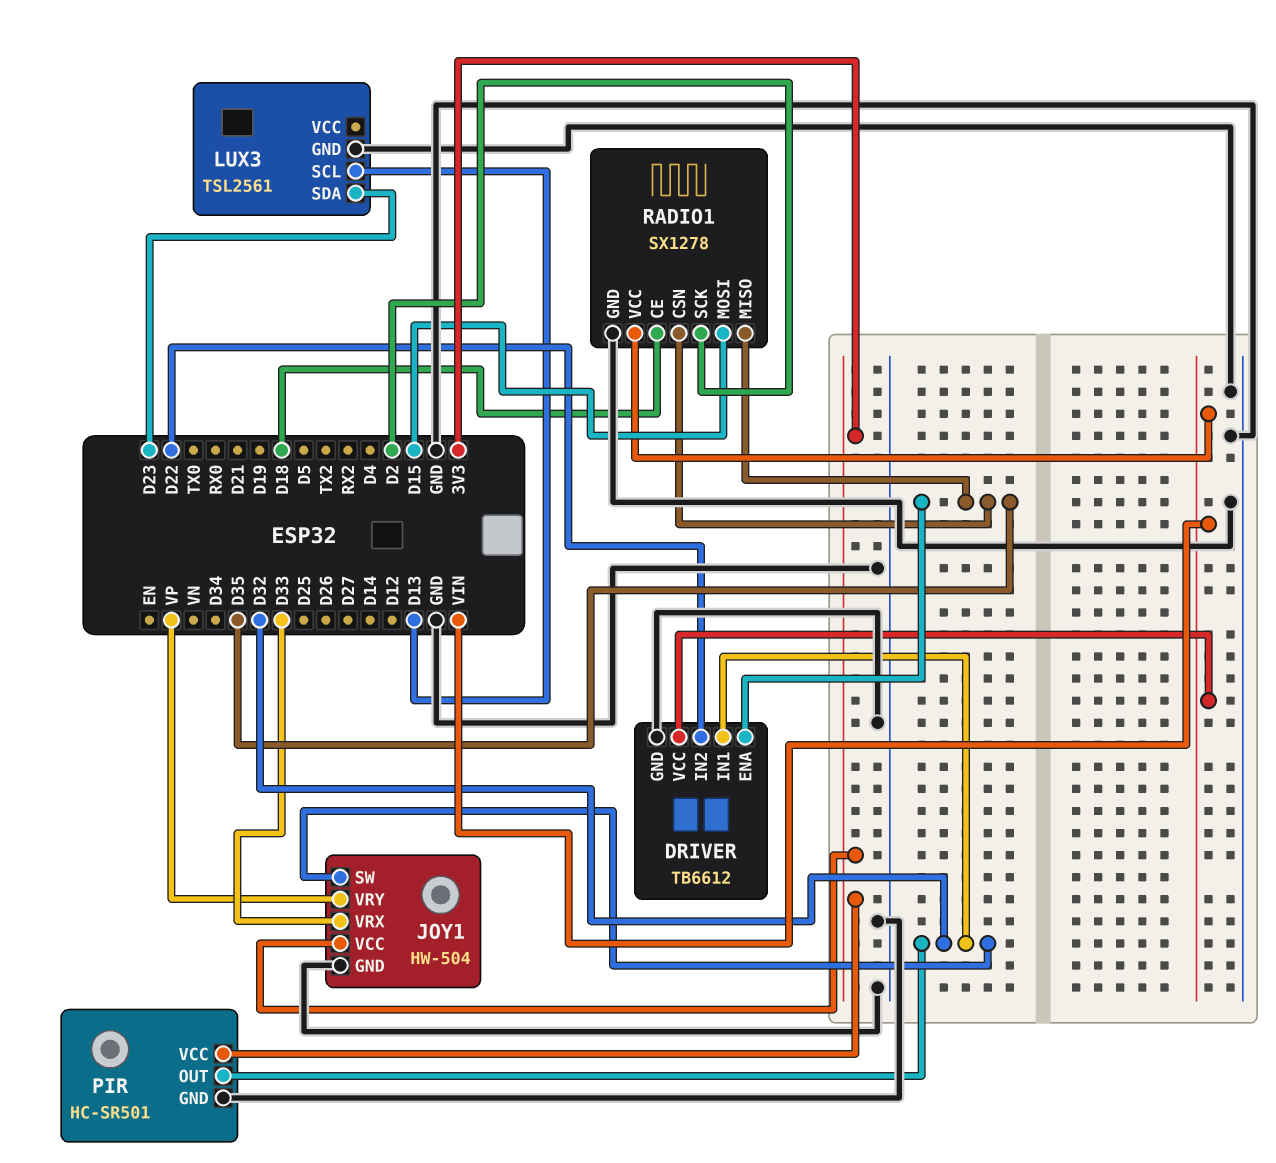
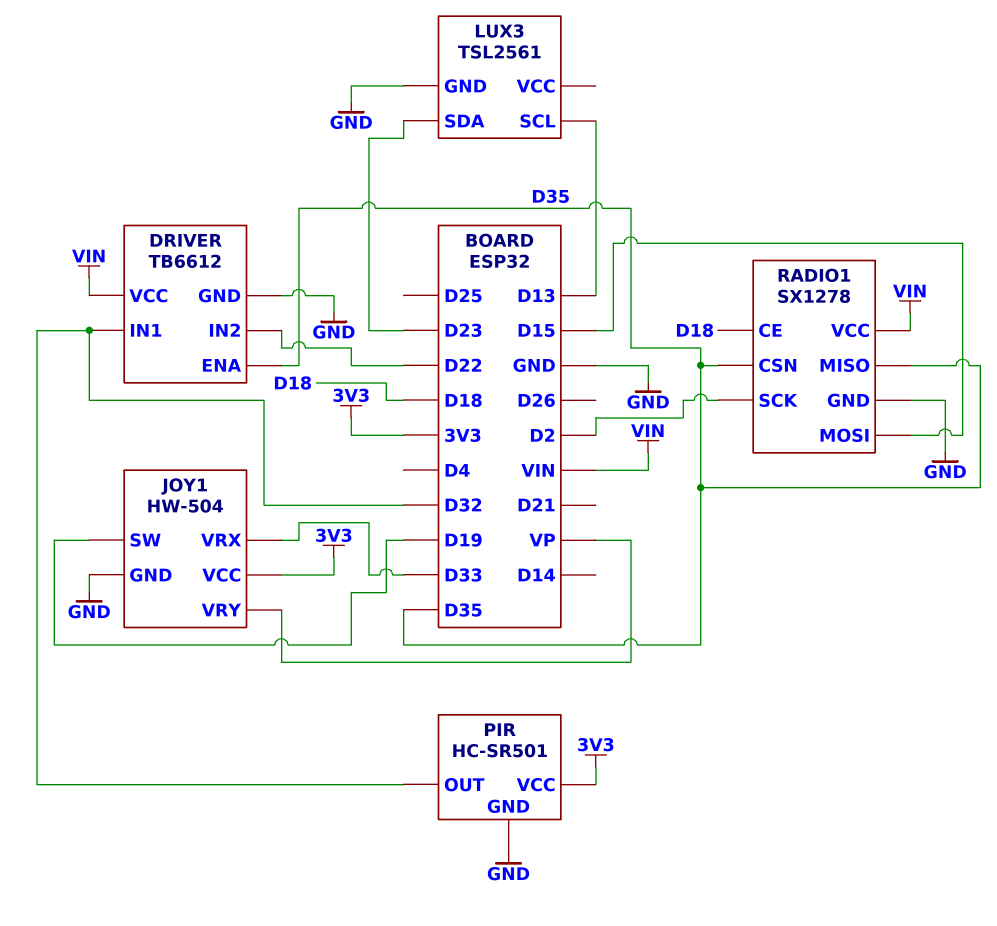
JOY1 pin SW: D32 -> D19

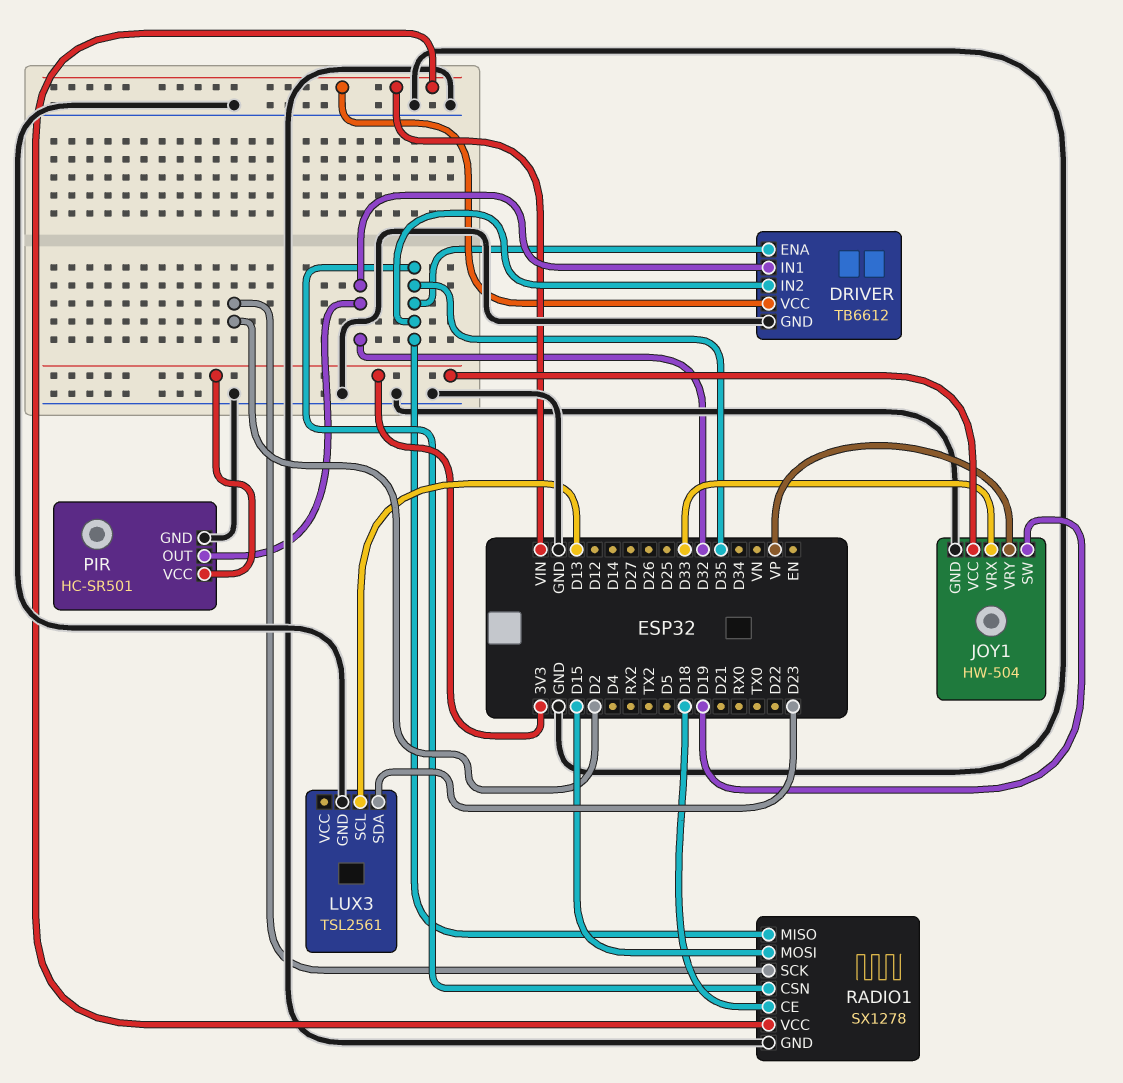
DRIVER pin IN2: D22 -> D35

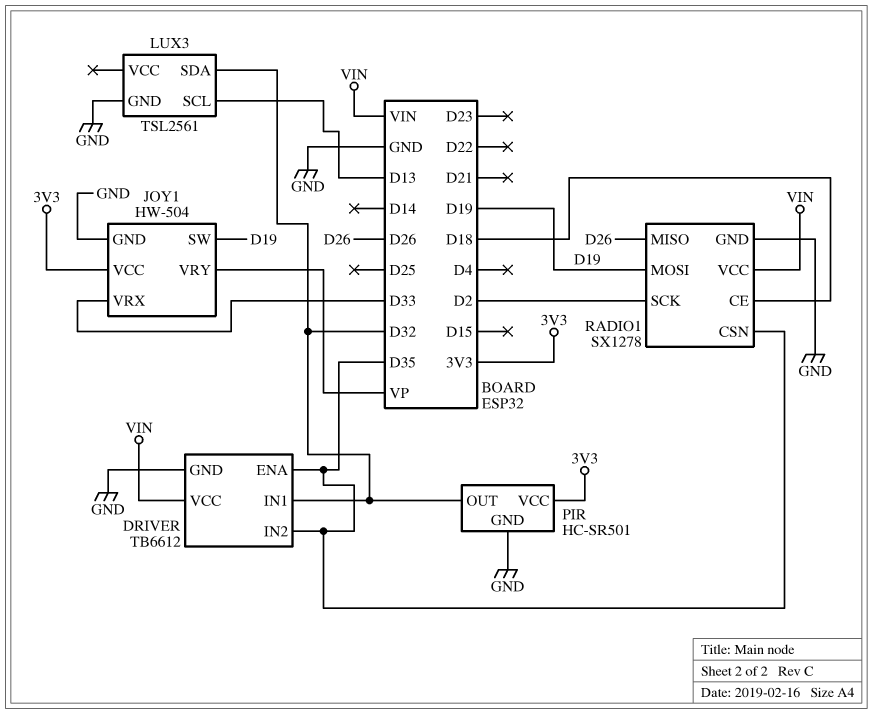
LUX3 pin SDA: D23 -> D32
RADIO1 pin MISO: D35 -> D26
RADIO1 pin MOSI: D15 -> D19

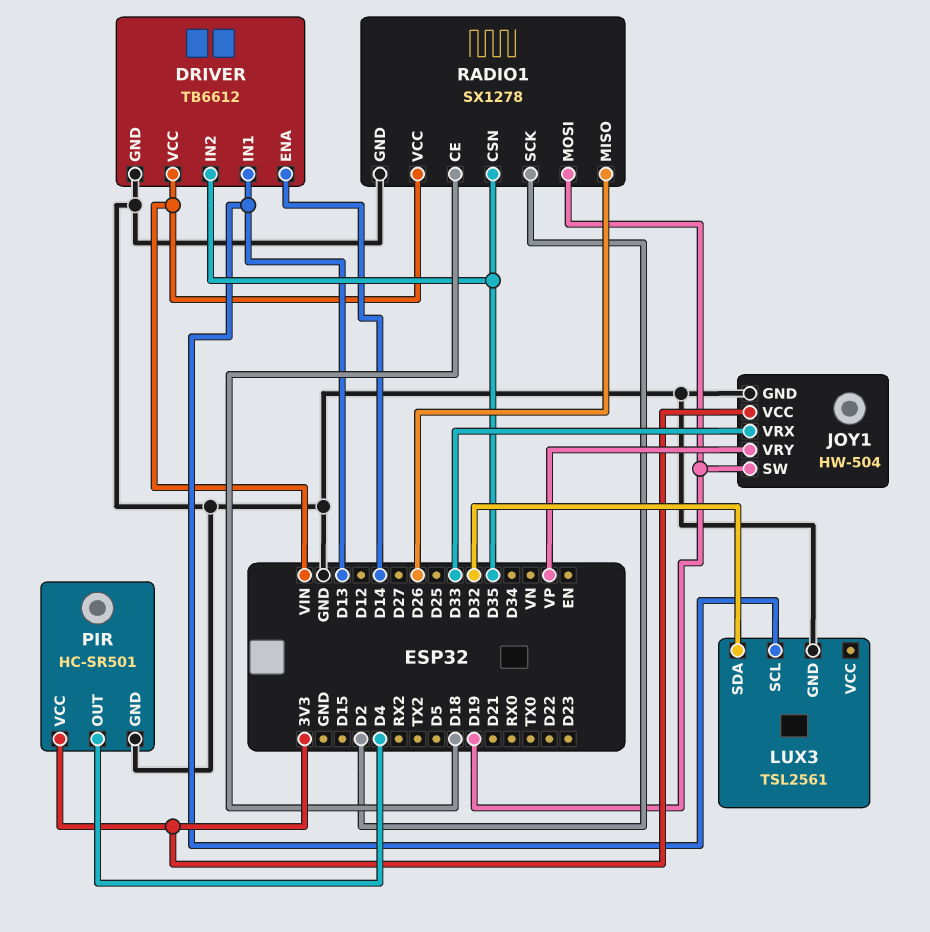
DRIVER pin ENA: D35 -> D14
DRIVER pin IN1: D32 -> D13
PIR pin OUT: D32 -> D4

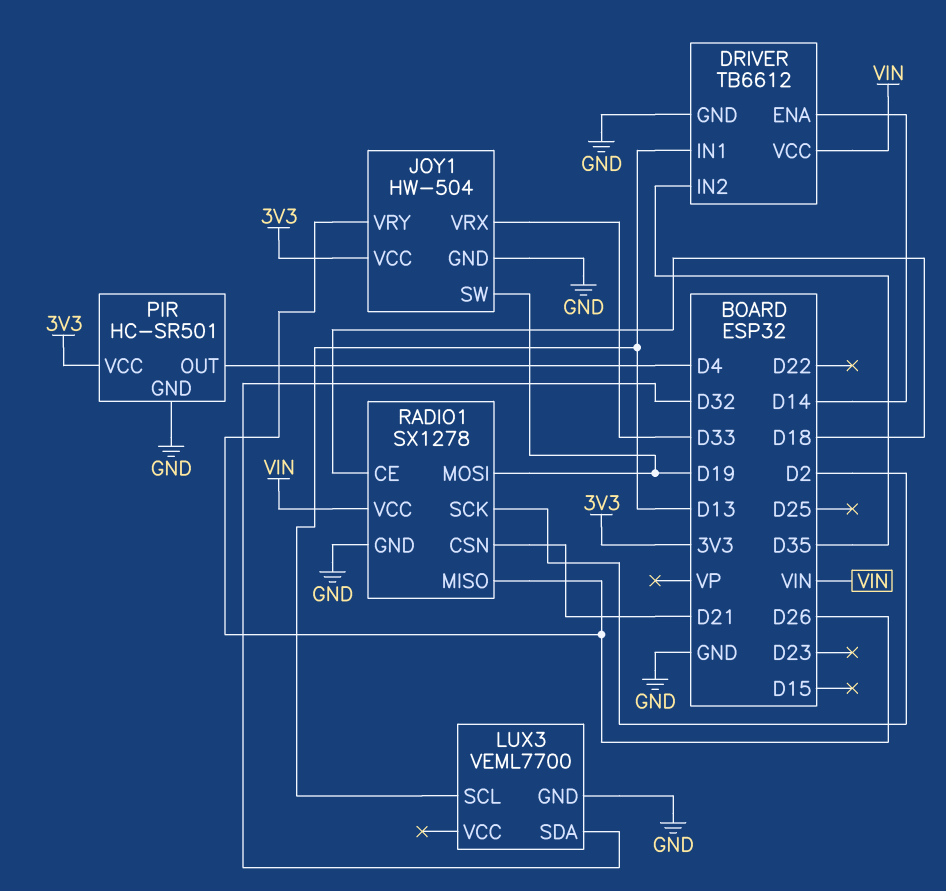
JOY1 pin VRY: VP -> D26
LUX3: TSL2561 -> VEML7700
RADIO1 pin CSN: D35 -> D21

